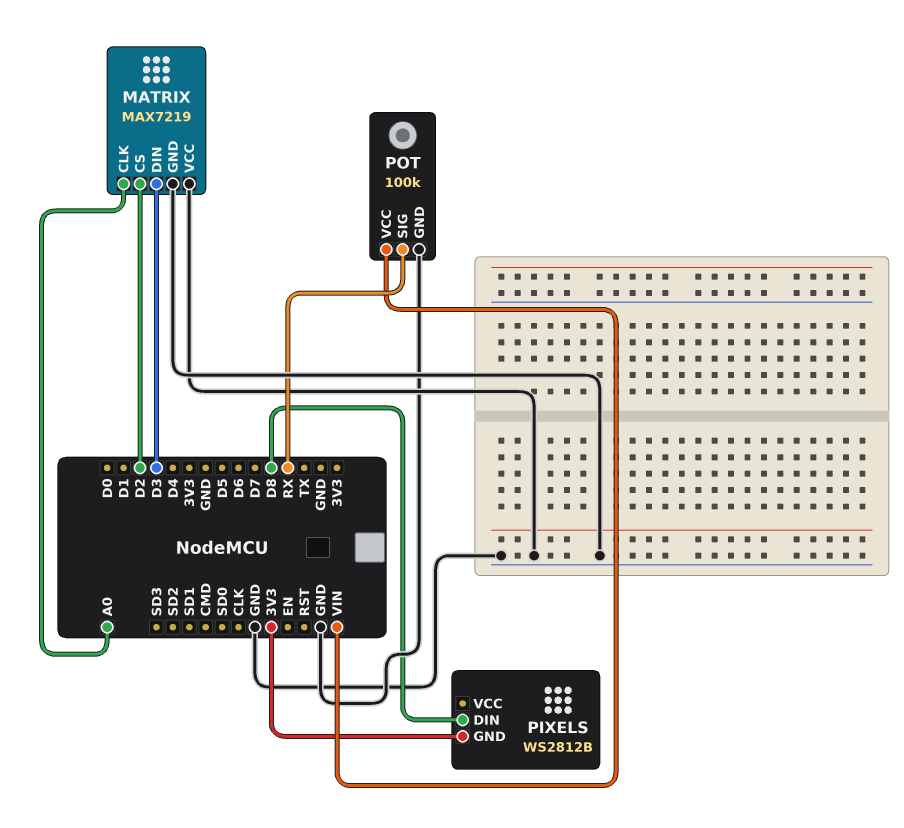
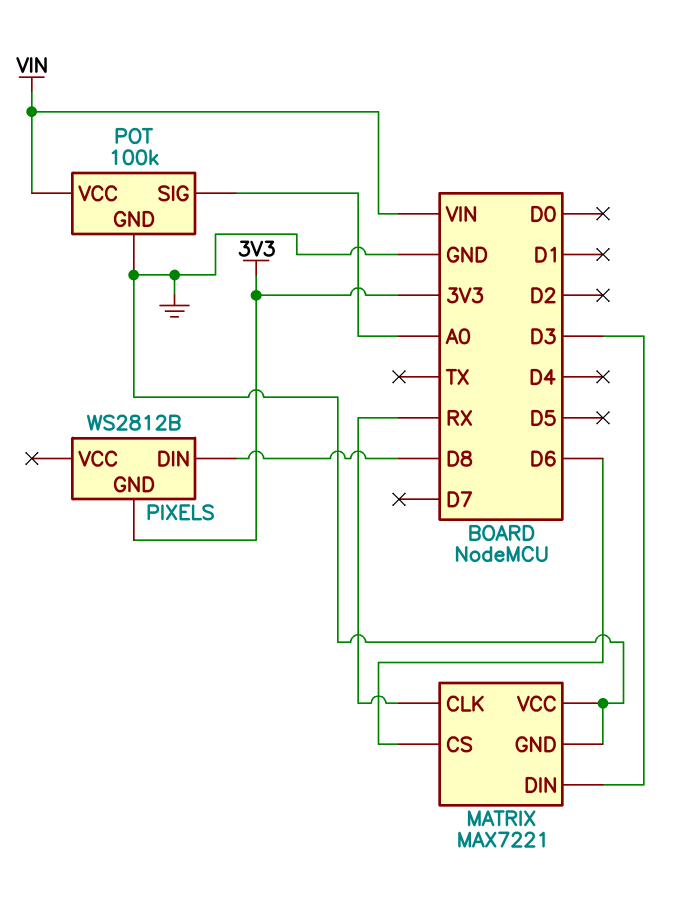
MATRIX: MAX7219 -> MAX7221
MATRIX pin CLK: A0 -> RX
MATRIX pin CS: D2 -> D6
POT pin SIG: RX -> A0

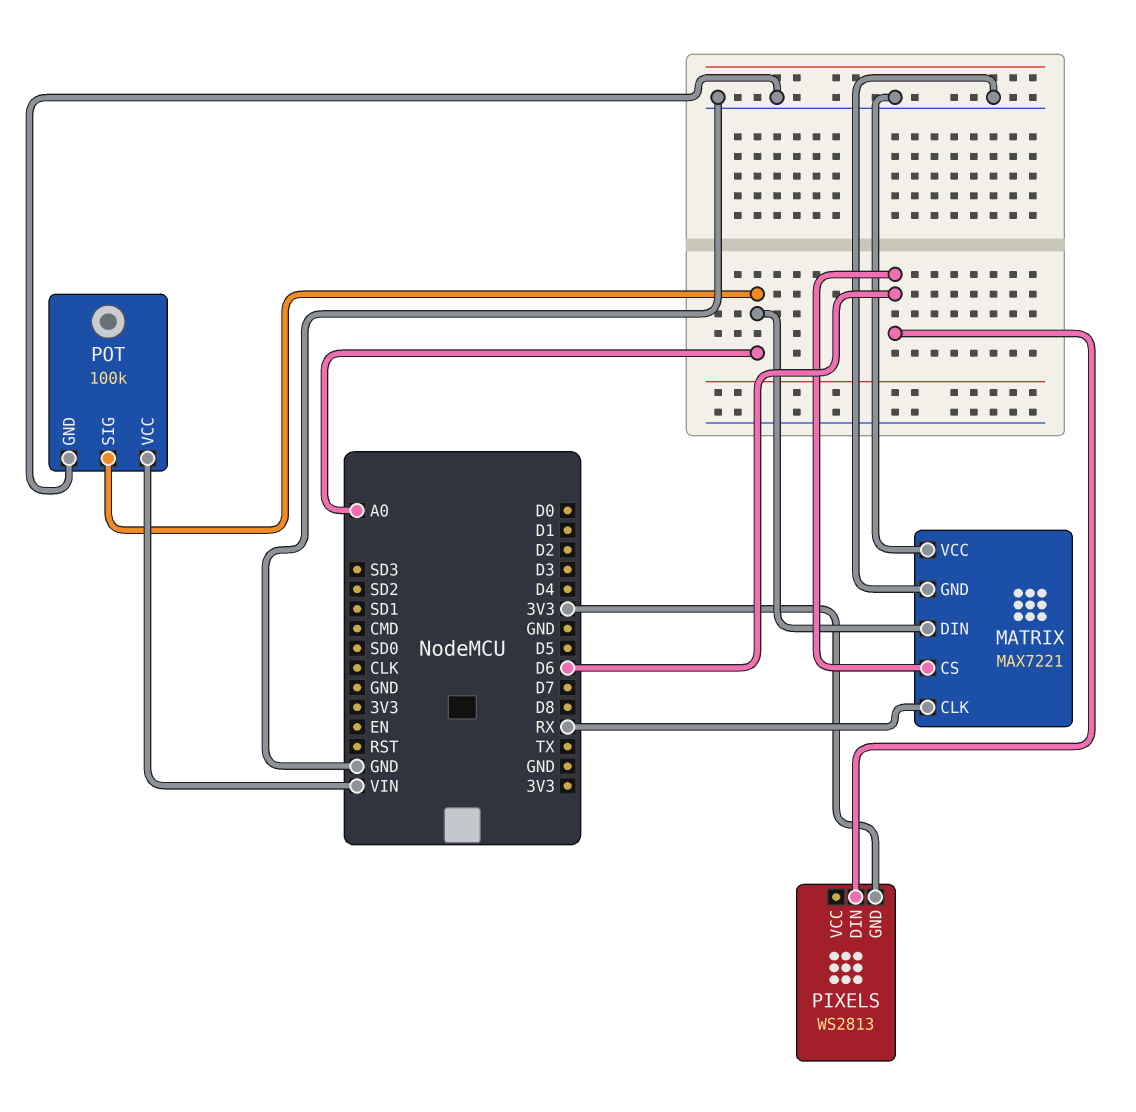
MATRIX pin DIN: D3 -> A0
PIXELS: WS2812B -> WS2813
PIXELS pin DIN: D8 -> D6

